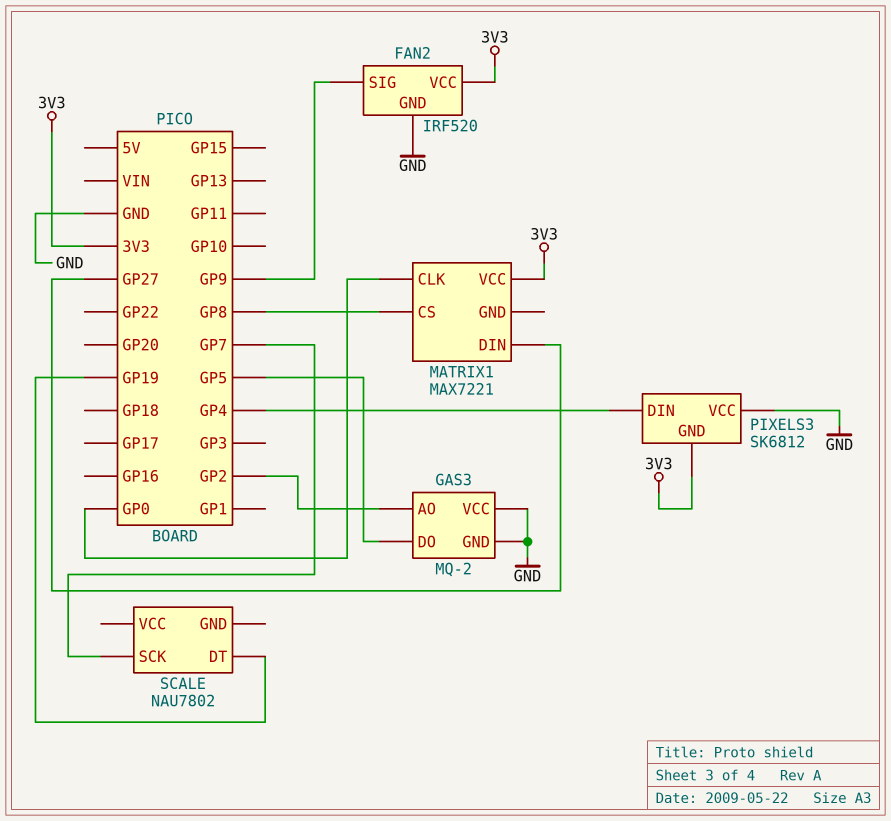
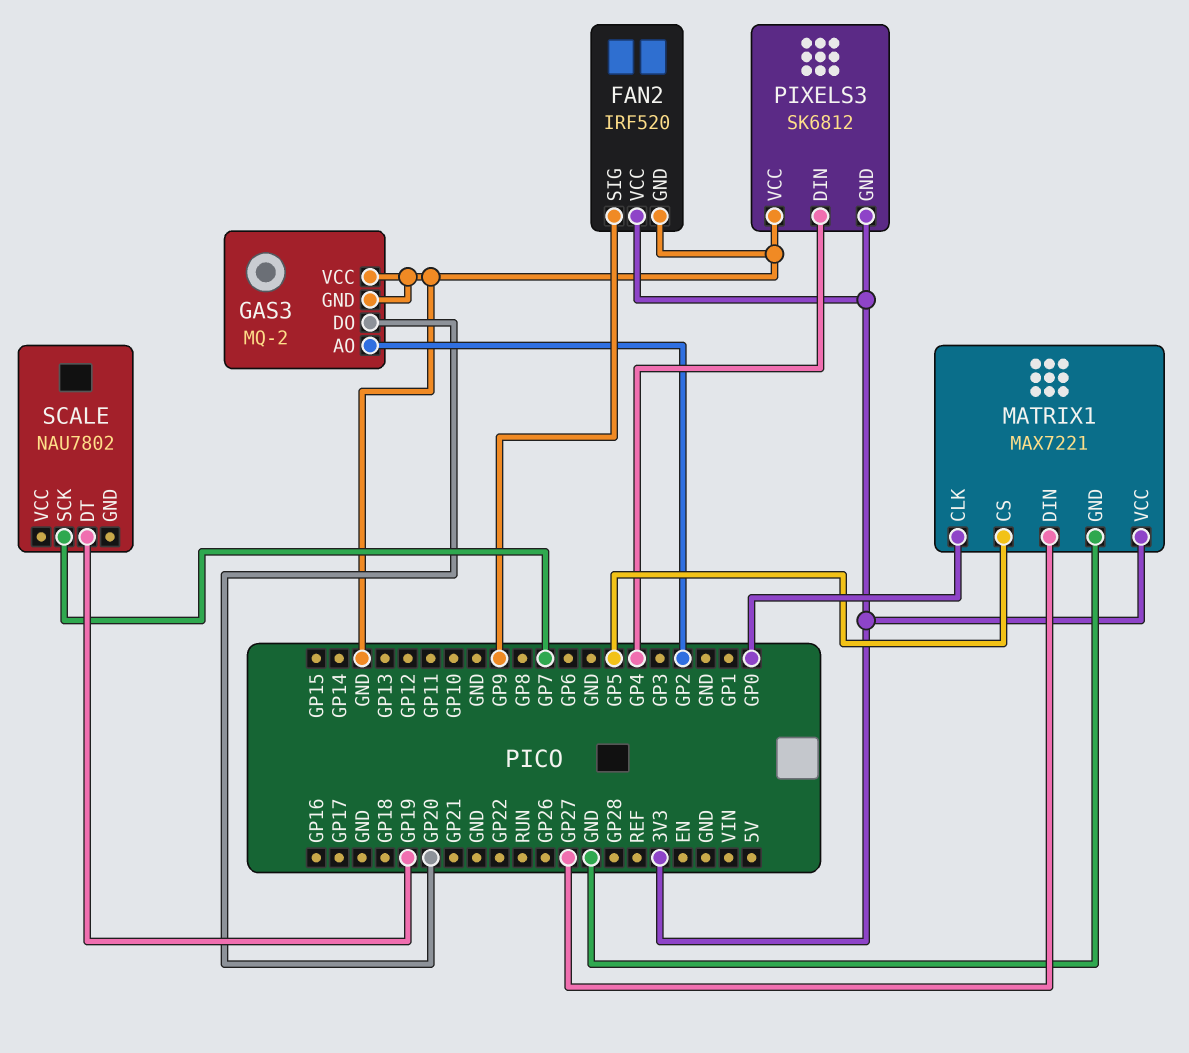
GAS3 pin DO: GP5 -> GP20
MATRIX1 pin CS: GP8 -> GP5
MATRIX1 pin GND: none -> GND

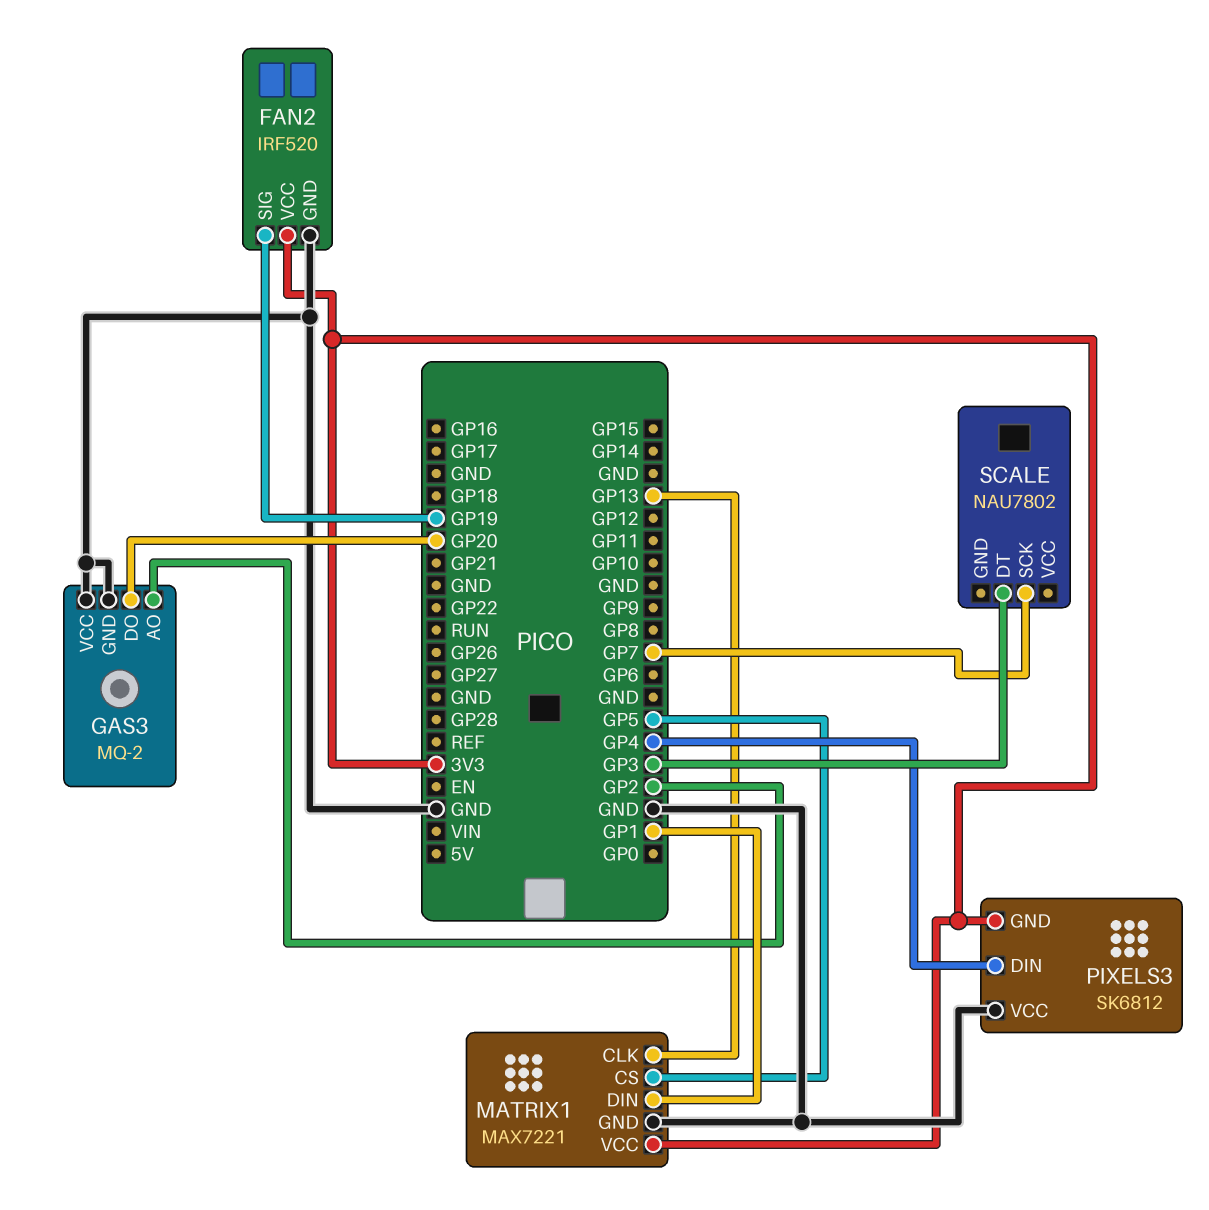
FAN2 pin SIG: GP9 -> GP19
MATRIX1 pin CLK: GP0 -> GP13
MATRIX1 pin DIN: GP27 -> GP1
SCALE pin DT: GP19 -> GP3

